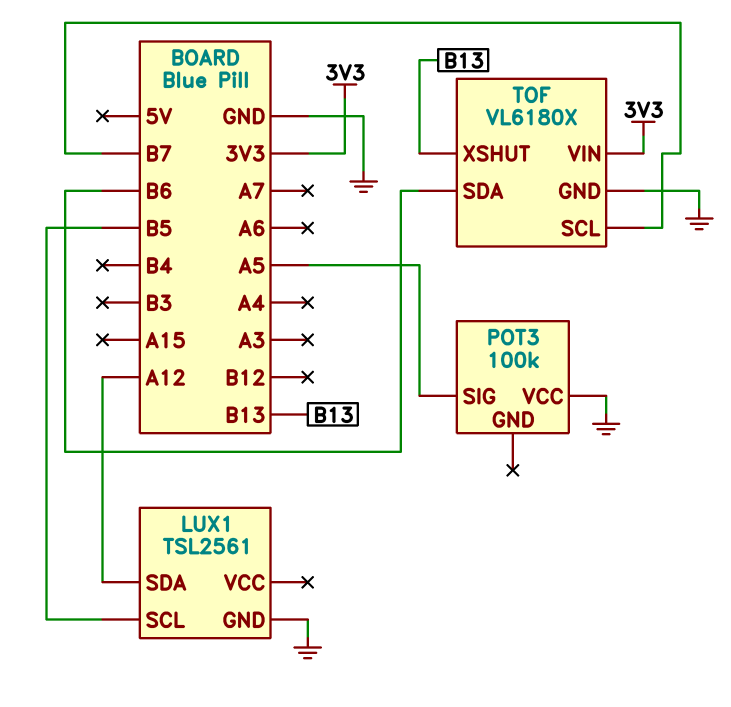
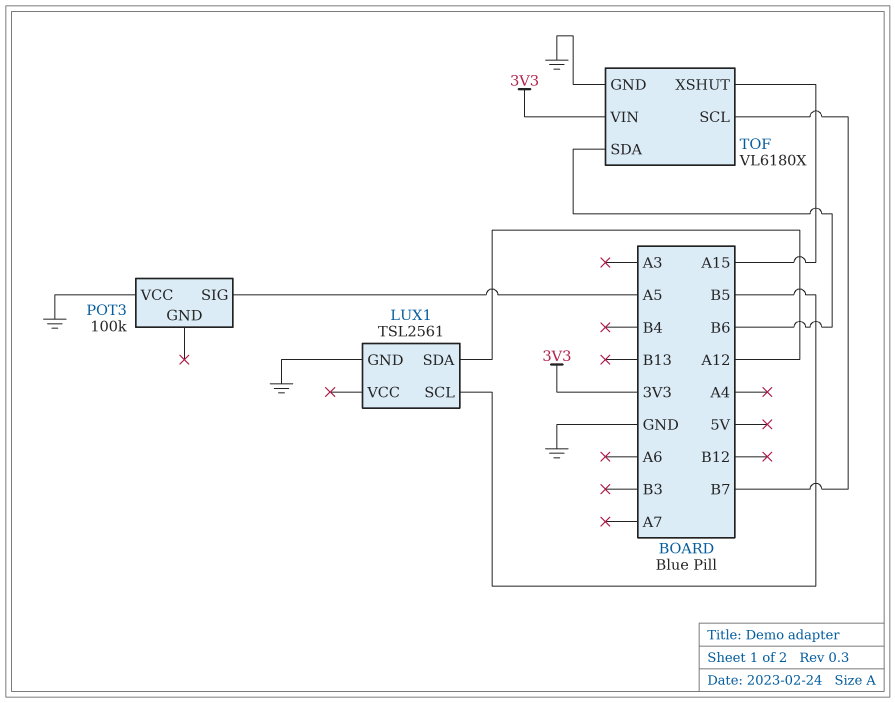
TOF pin XSHUT: B13 -> A15

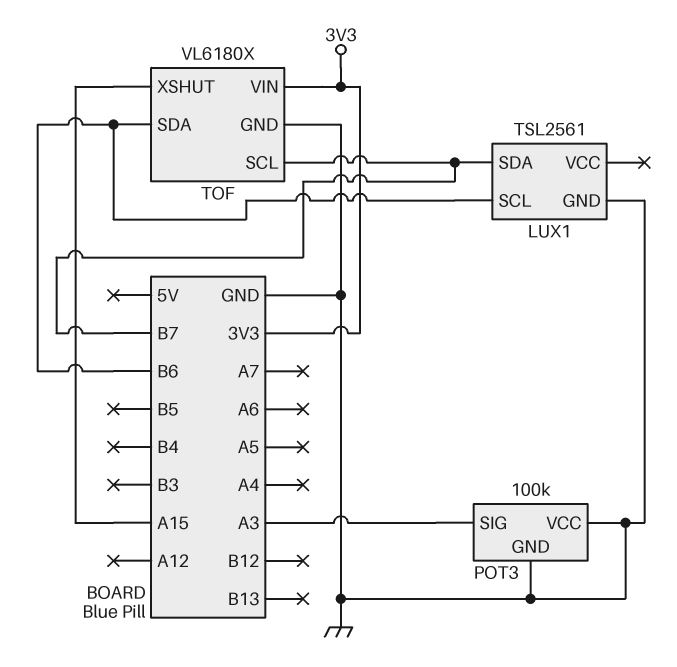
LUX1 pin SCL: B5 -> B6
LUX1 pin SDA: A12 -> B7
POT3 pin GND: none -> GND
POT3 pin SIG: A5 -> A3

